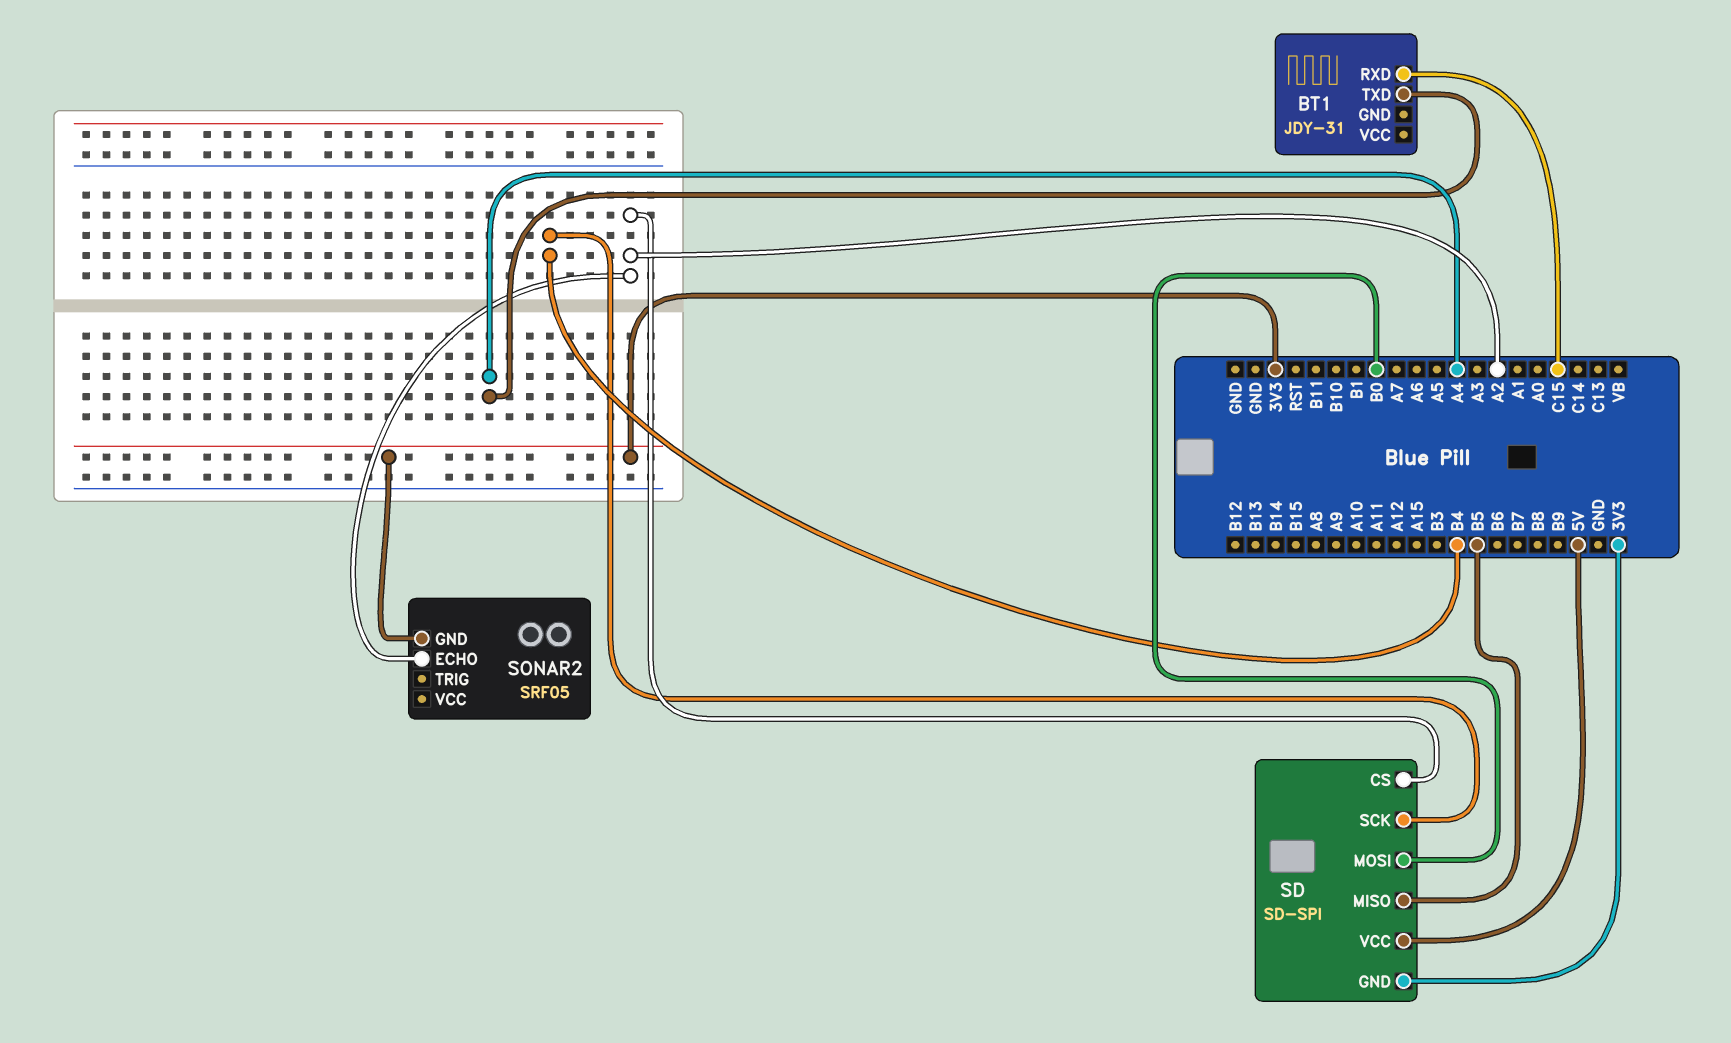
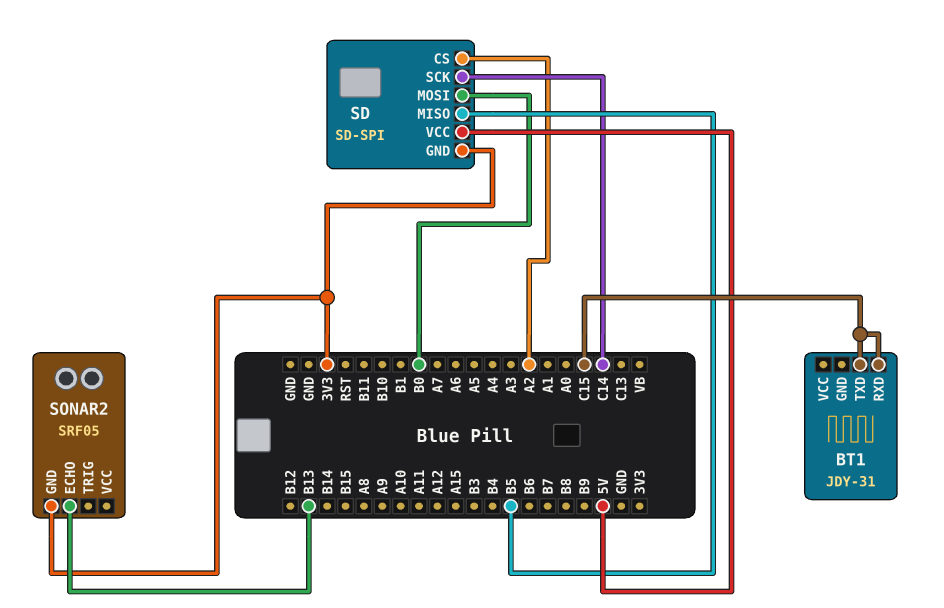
BT1 pin TXD: A4 -> C15
SD pin SCK: B4 -> C14
SONAR2 pin ECHO: A2 -> B13

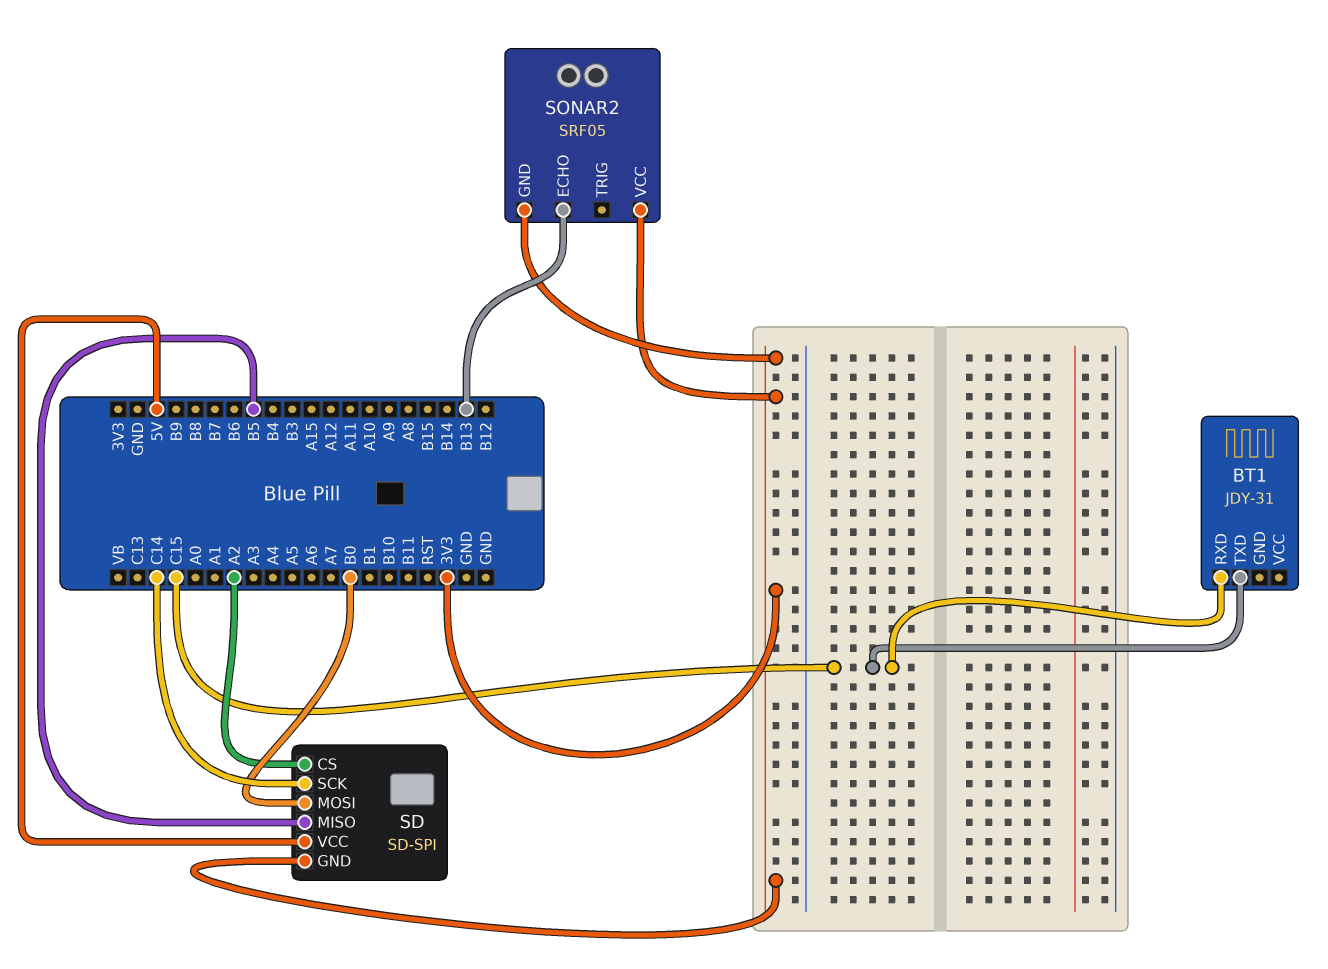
SONAR2 pin VCC: none -> 3V3

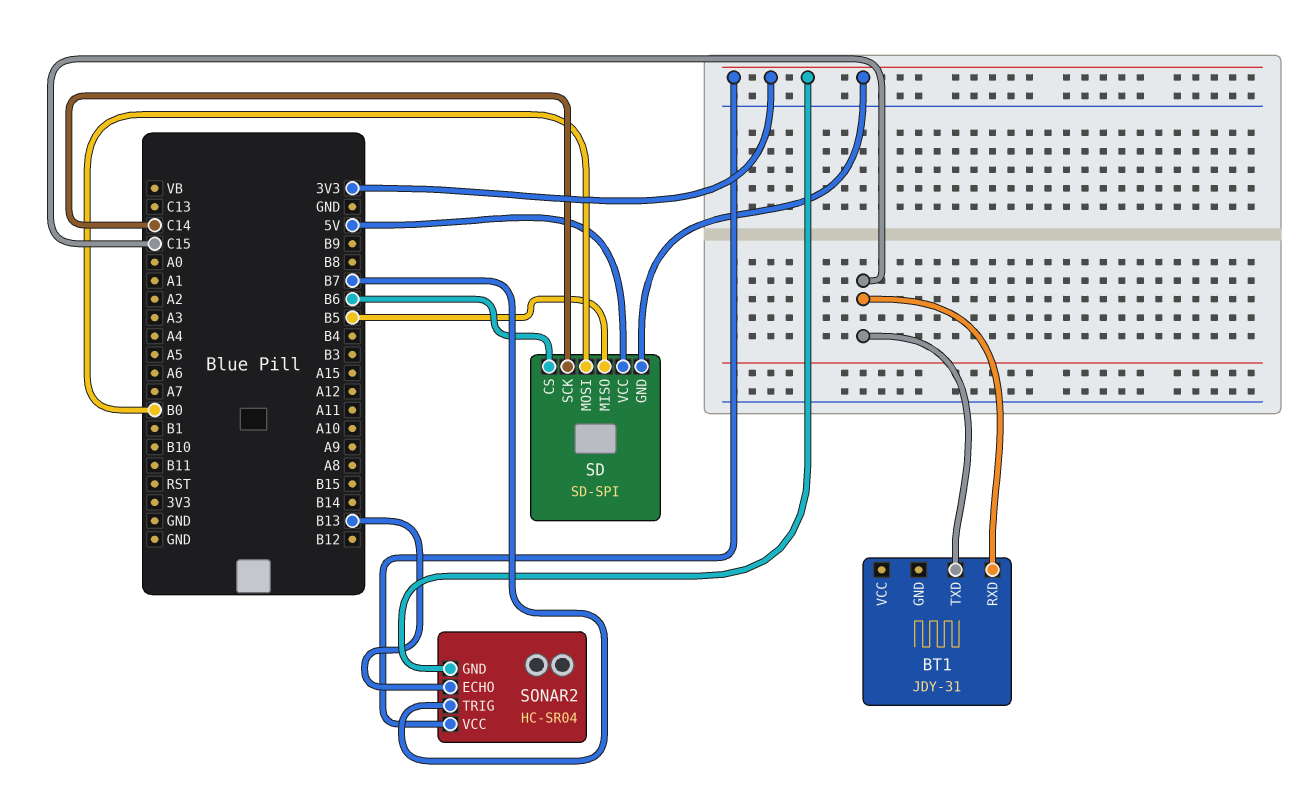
SD pin CS: A2 -> B6
SONAR2: SRF05 -> HC-SR04
SONAR2 pin TRIG: none -> B7

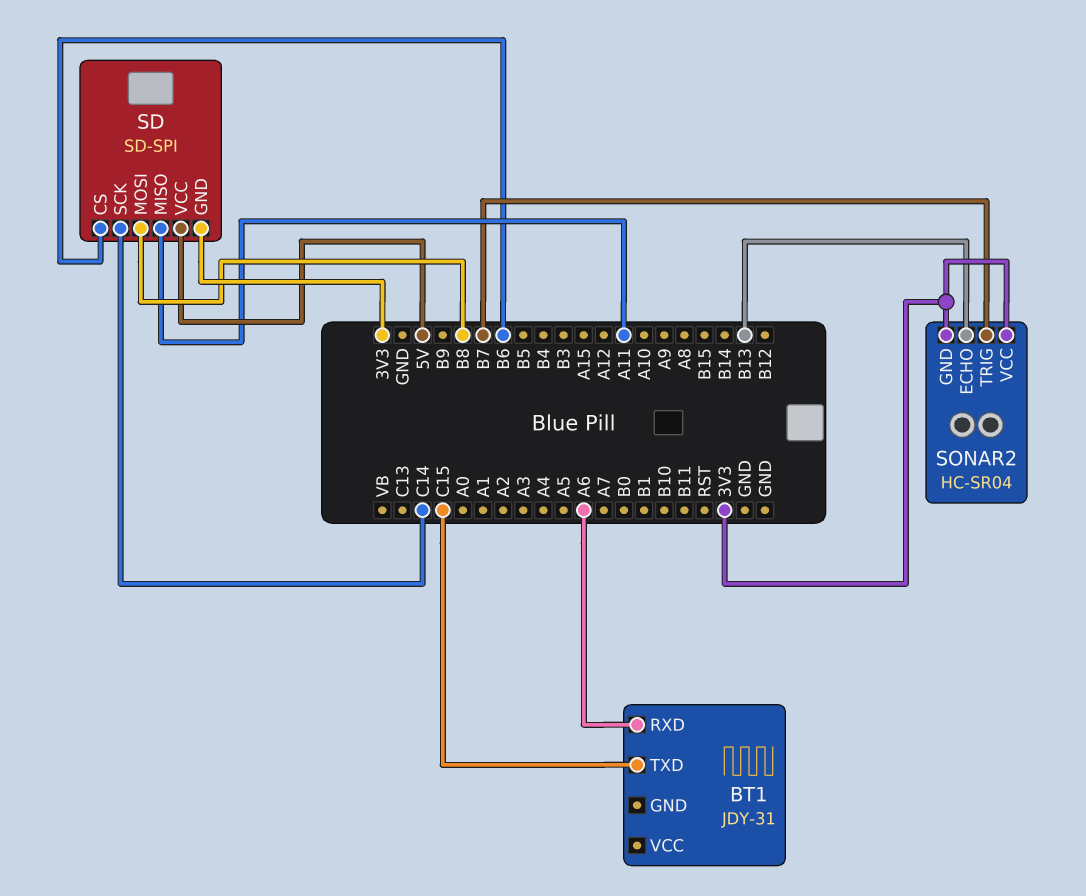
BT1 pin RXD: C15 -> A6
SD pin MISO: B5 -> A11
SD pin MOSI: B0 -> B8

